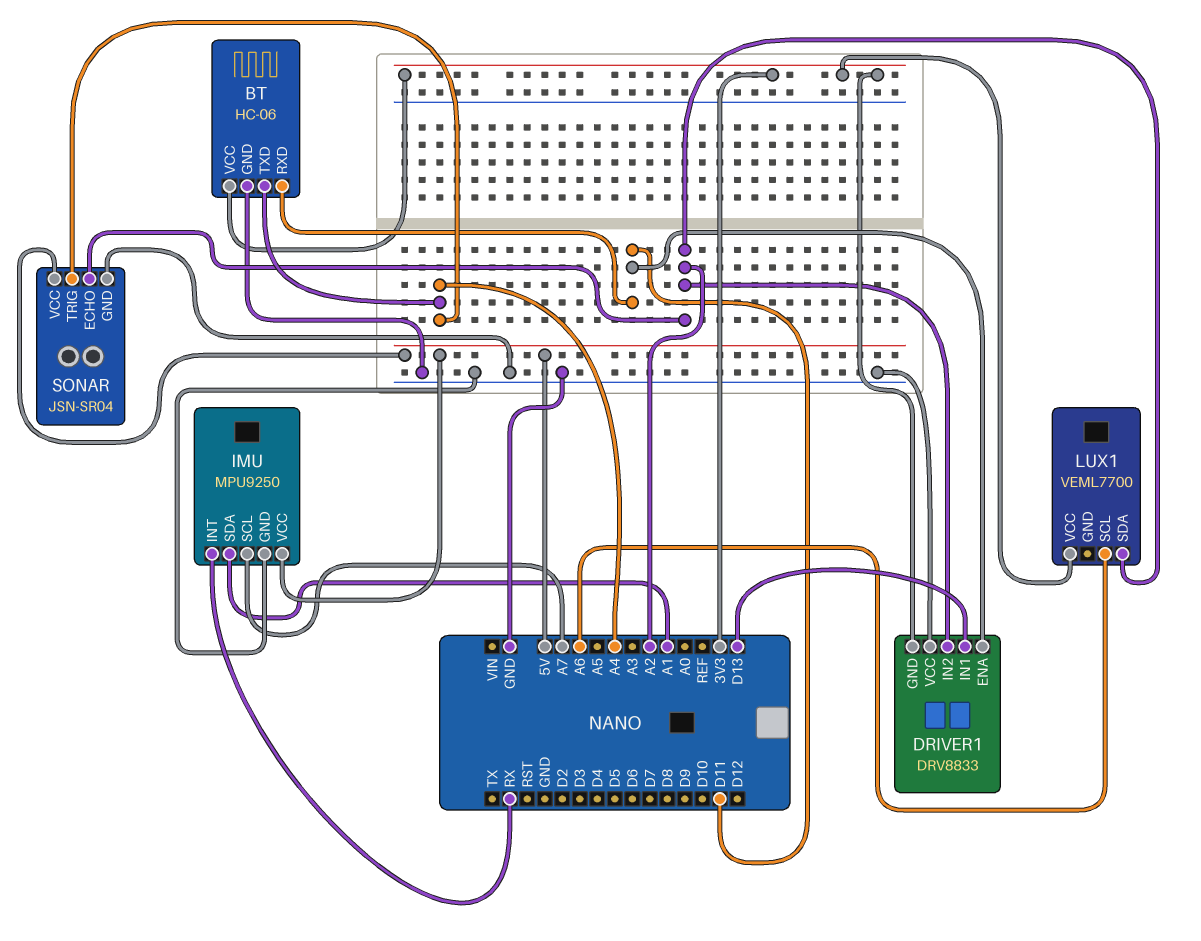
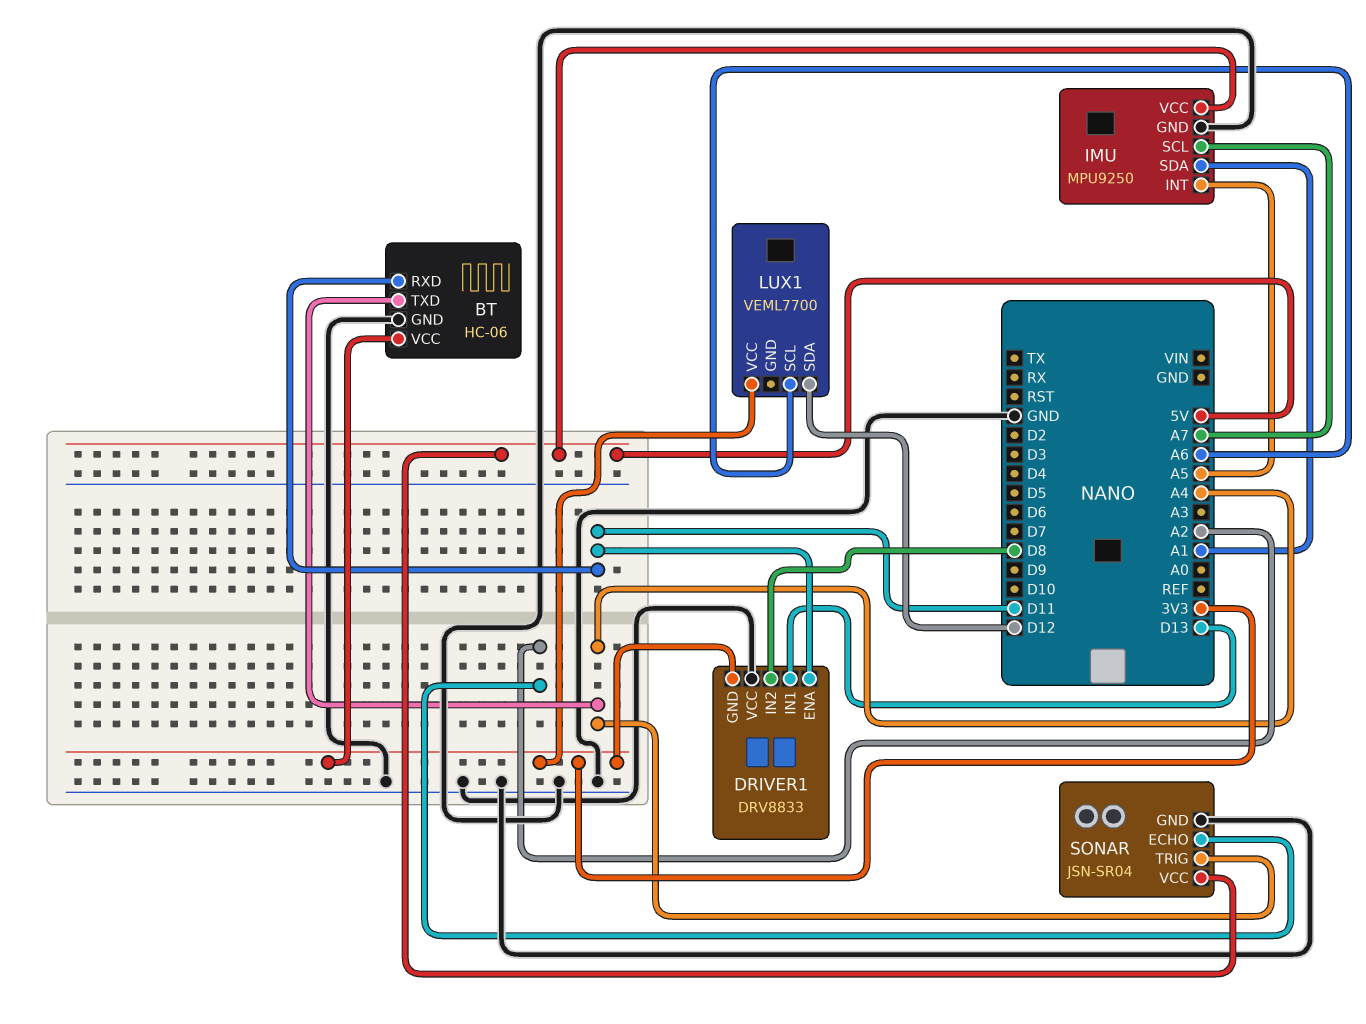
DRIVER1 pin IN2: A2 -> D8
IMU pin INT: RX -> A5
LUX1 pin SDA: A2 -> D12

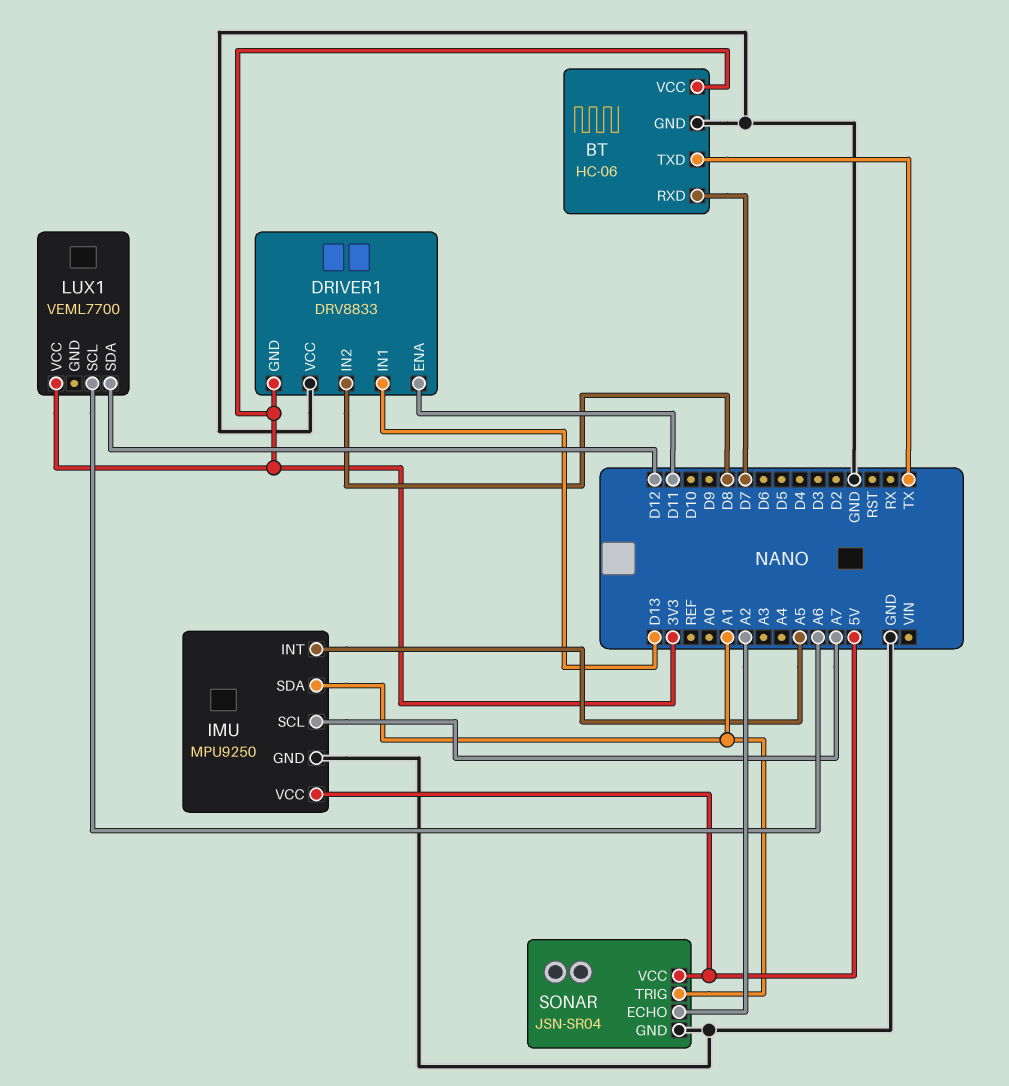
BT pin RXD: D11 -> D7
BT pin TXD: A4 -> TX
SONAR pin TRIG: A4 -> A1

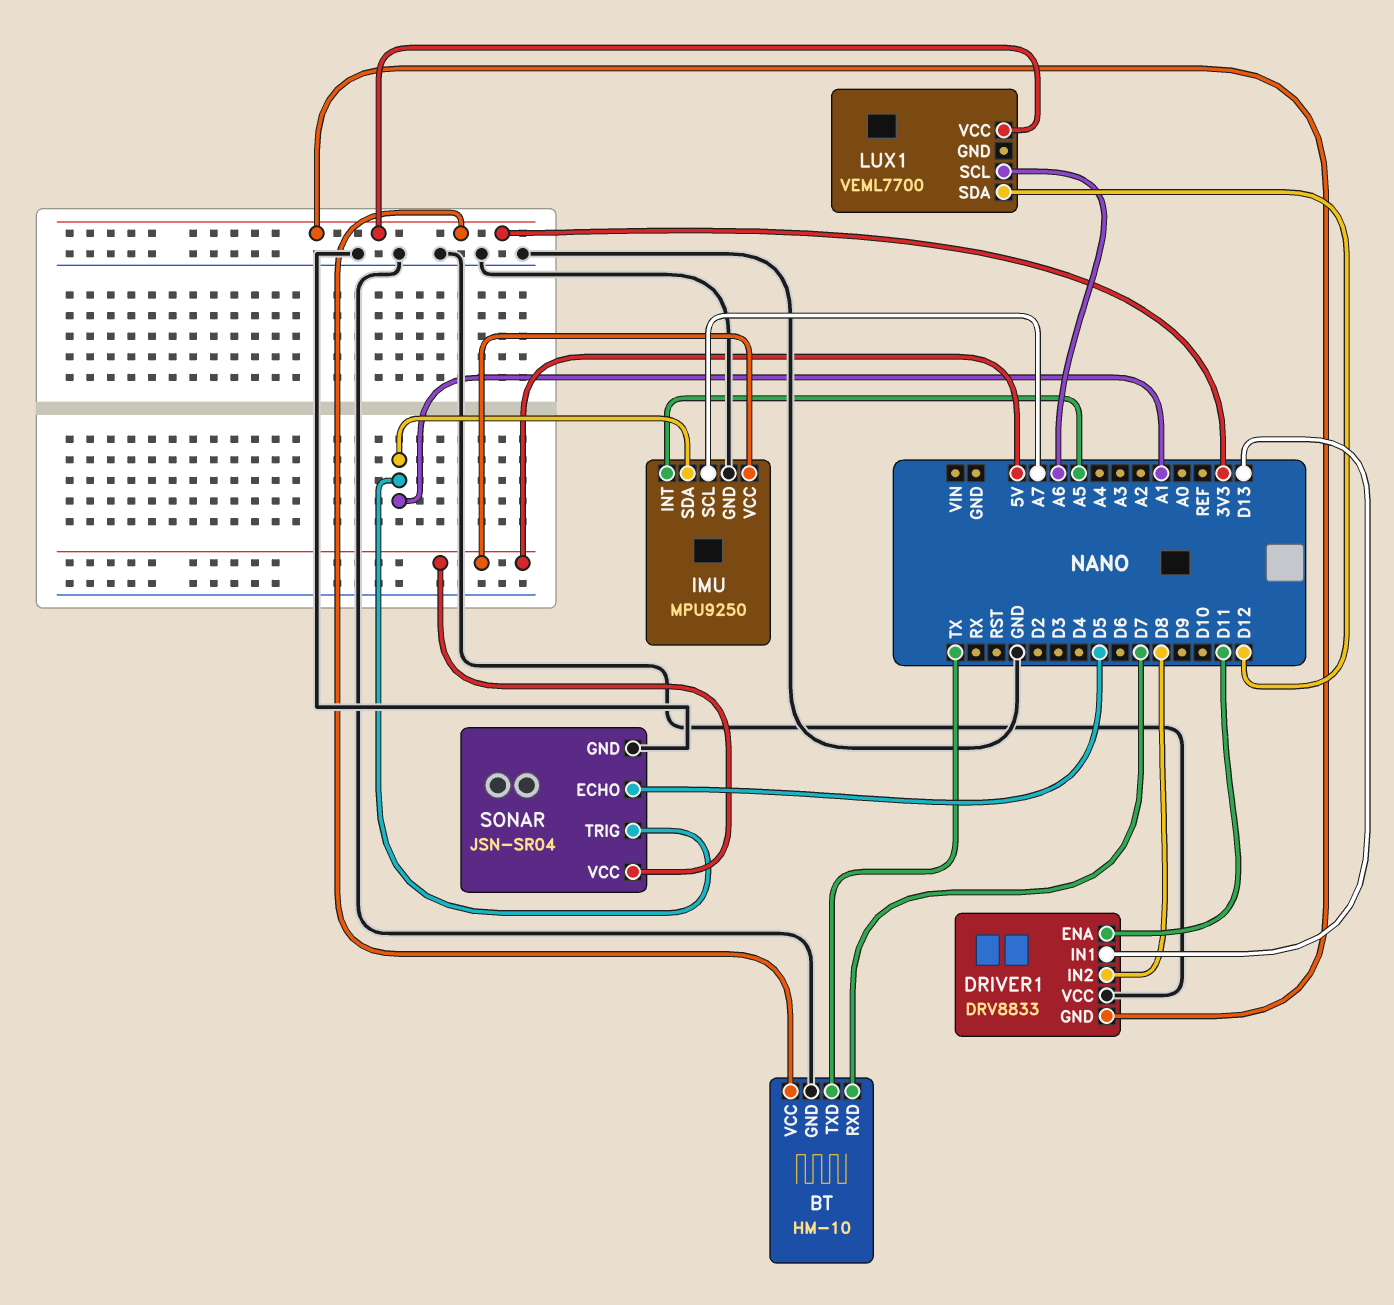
BT: HC-06 -> HM-10
SONAR pin ECHO: A2 -> D5

